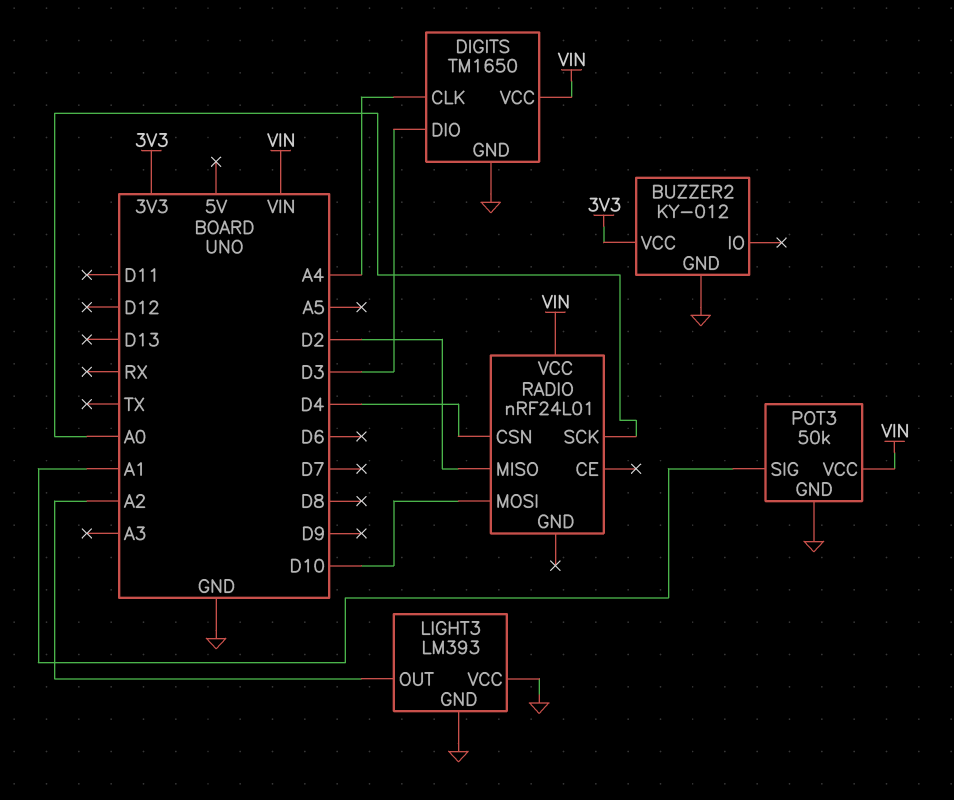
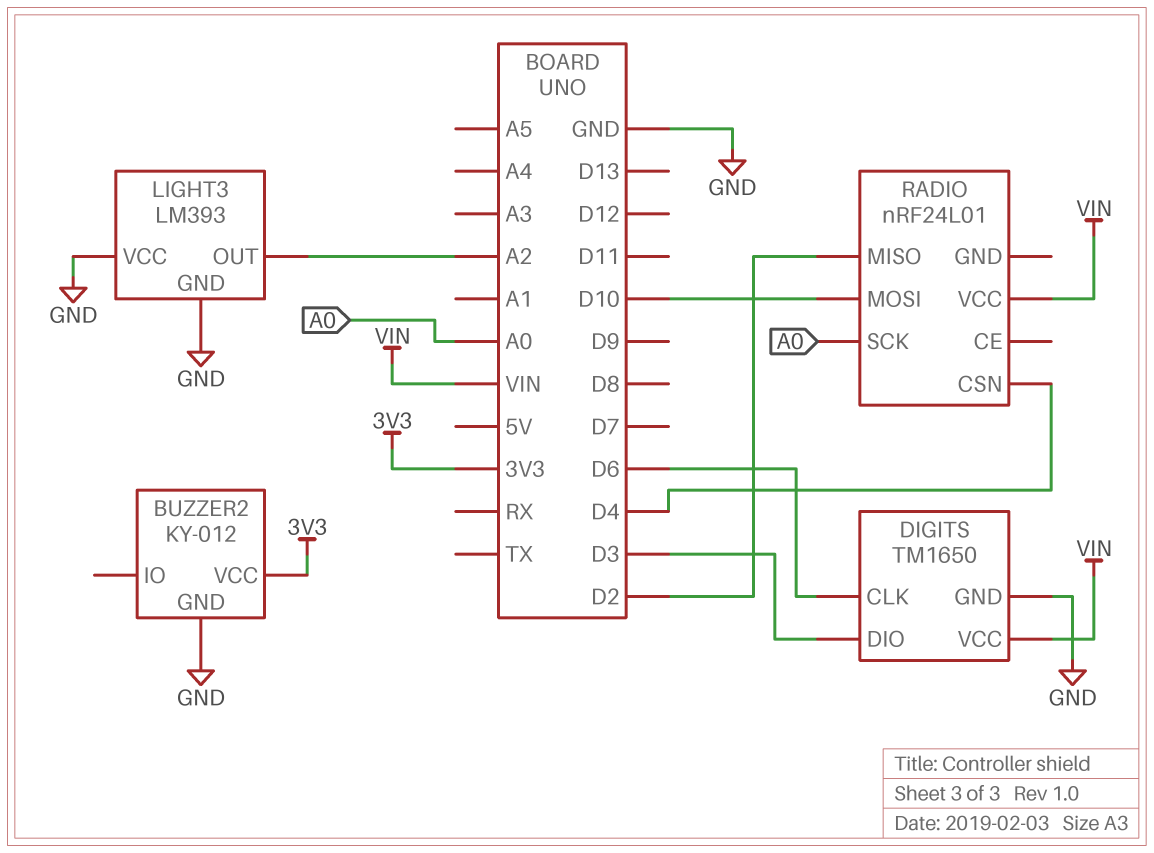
DIGITS pin CLK: A4 -> D6
POT3: 50k -> none
POT3 pin GND: GND -> none
POT3 pin SIG: A1 -> none
POT3 pin VCC: VIN -> none

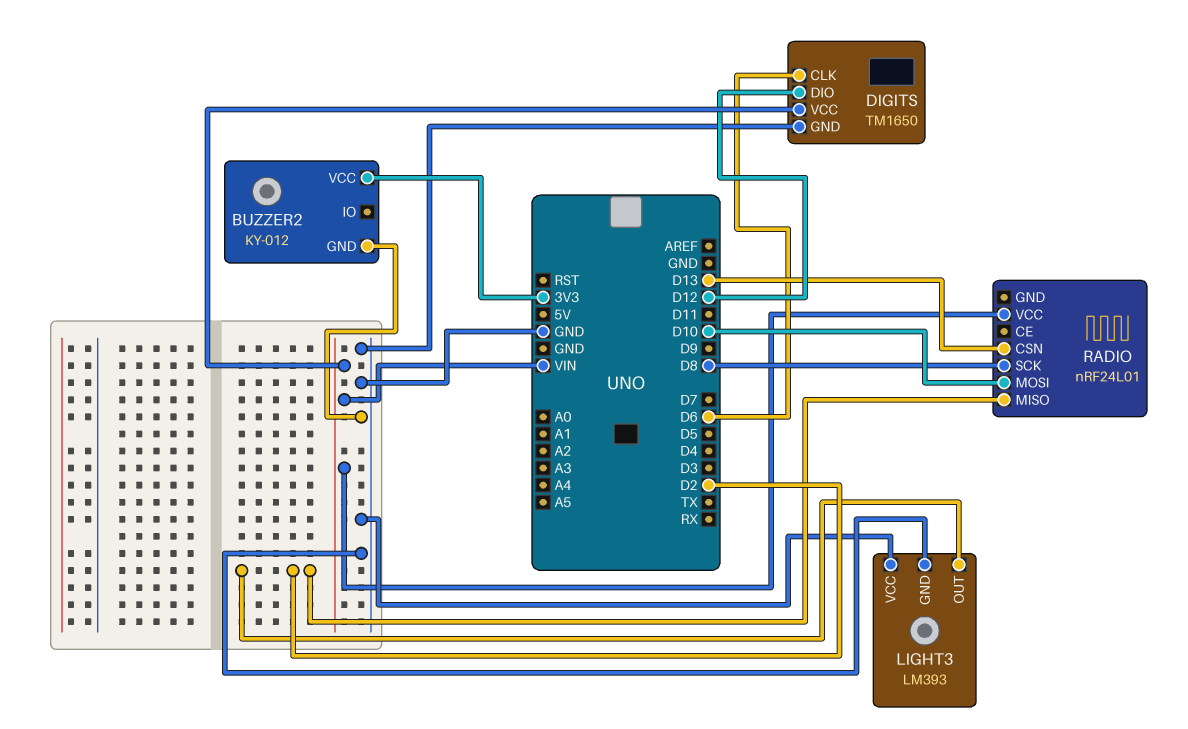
DIGITS pin DIO: D3 -> D12
LIGHT3 pin OUT: A2 -> D2
RADIO pin CSN: D4 -> D13
RADIO pin SCK: A0 -> D8

